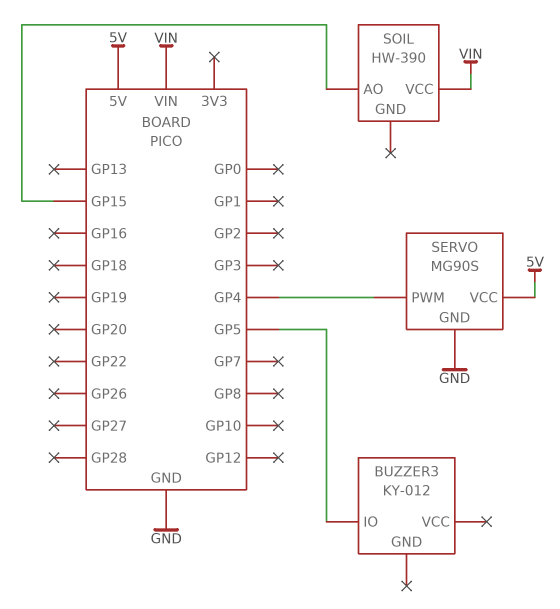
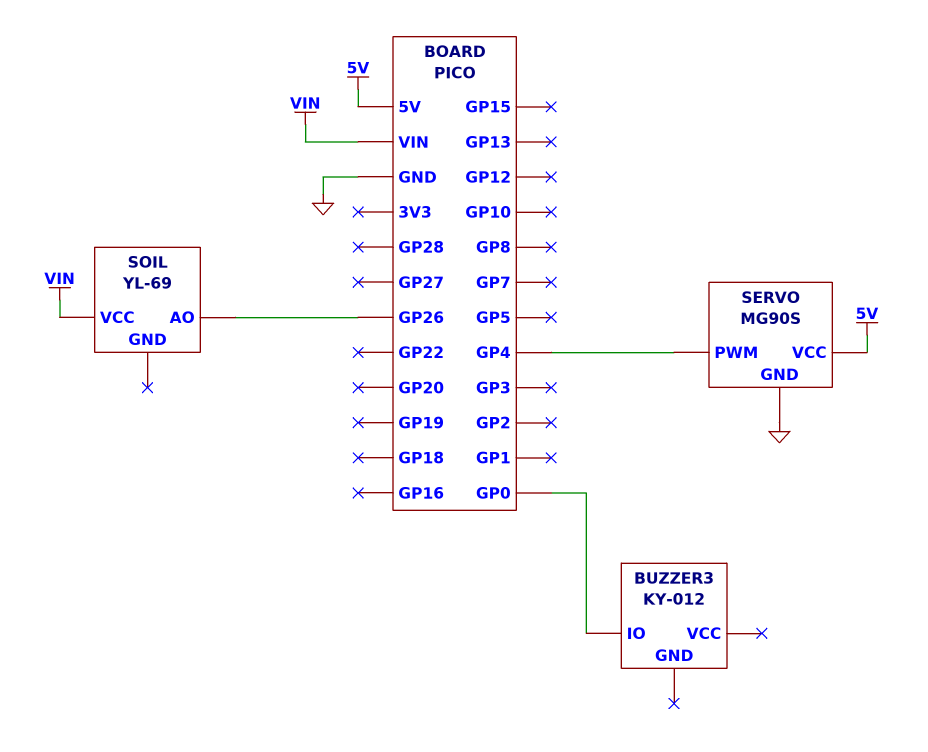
BUZZER3 pin IO: GP5 -> GP0
SOIL: HW-390 -> YL-69
SOIL pin AO: GP15 -> GP26

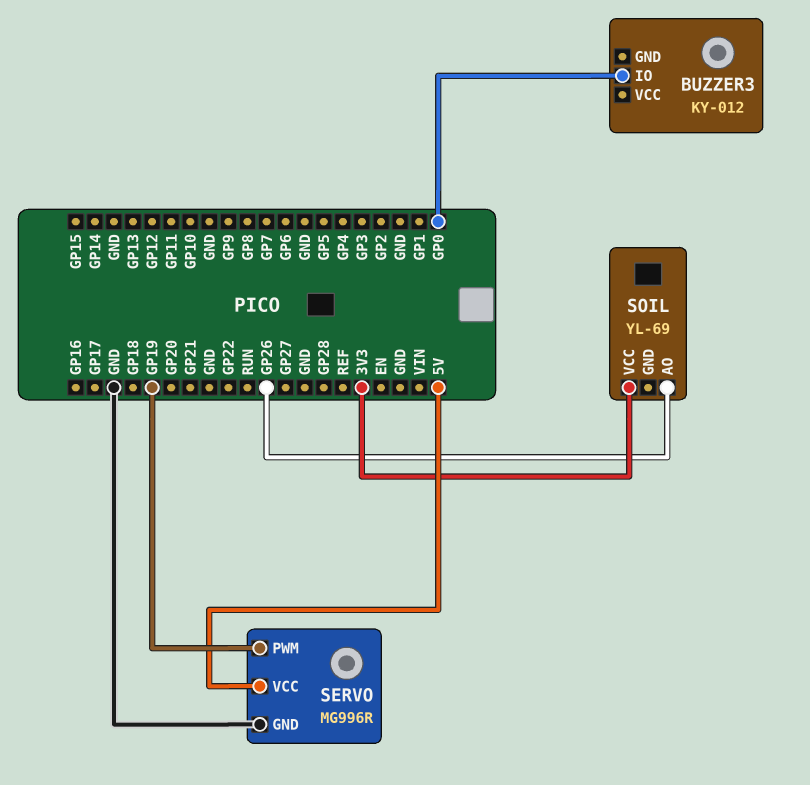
SERVO: MG90S -> MG996R
SERVO pin PWM: GP4 -> GP19
SOIL pin VCC: VIN -> 3V3

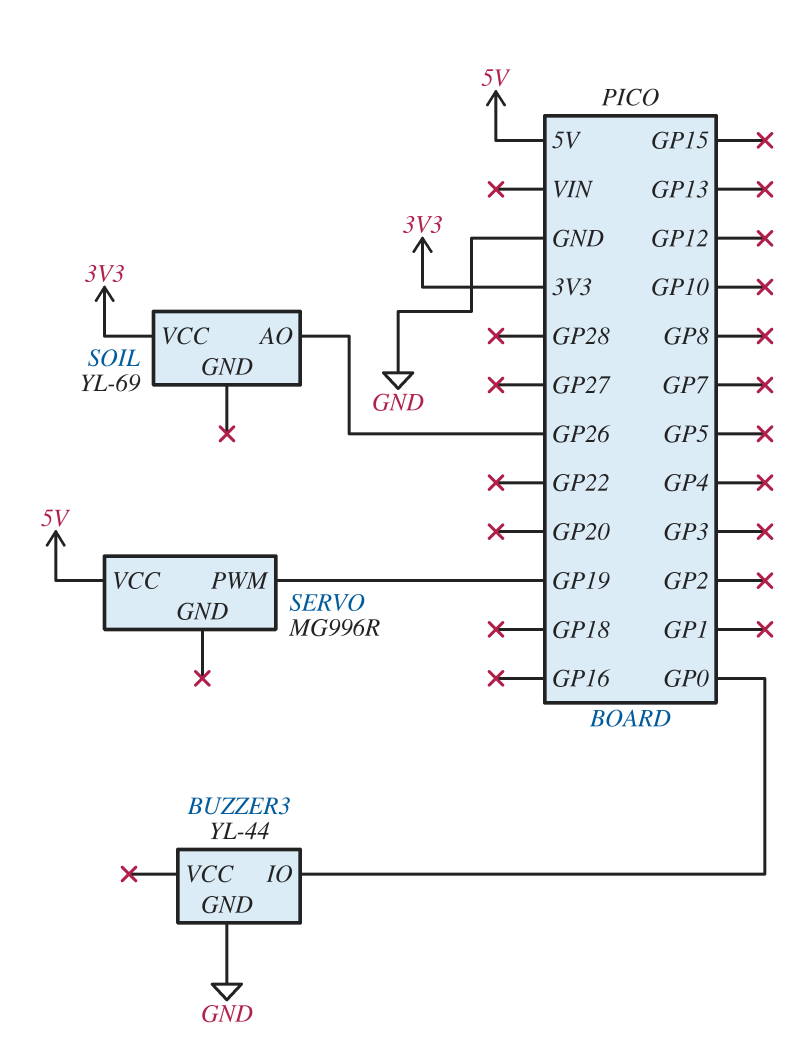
BUZZER3: KY-012 -> YL-44
BUZZER3 pin GND: none -> GND
SERVO pin GND: GND -> none

